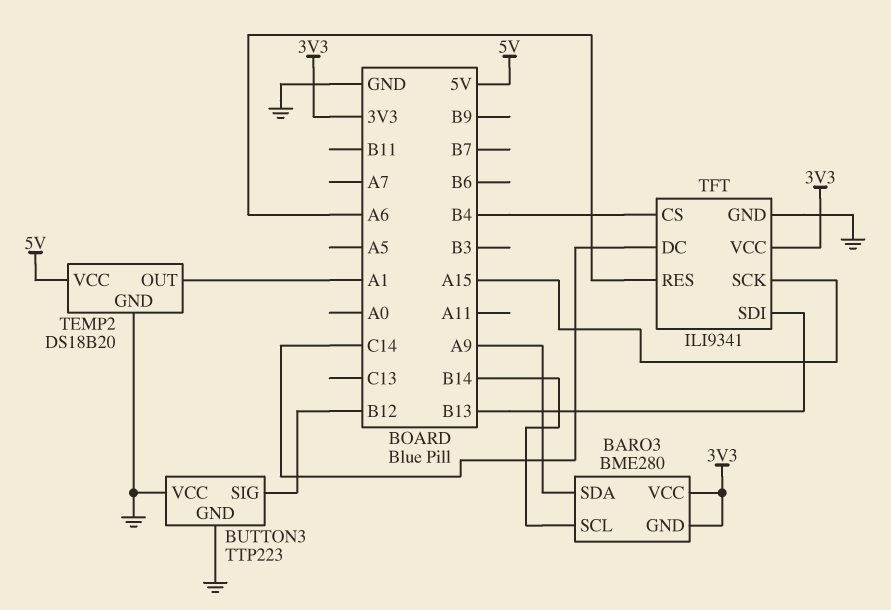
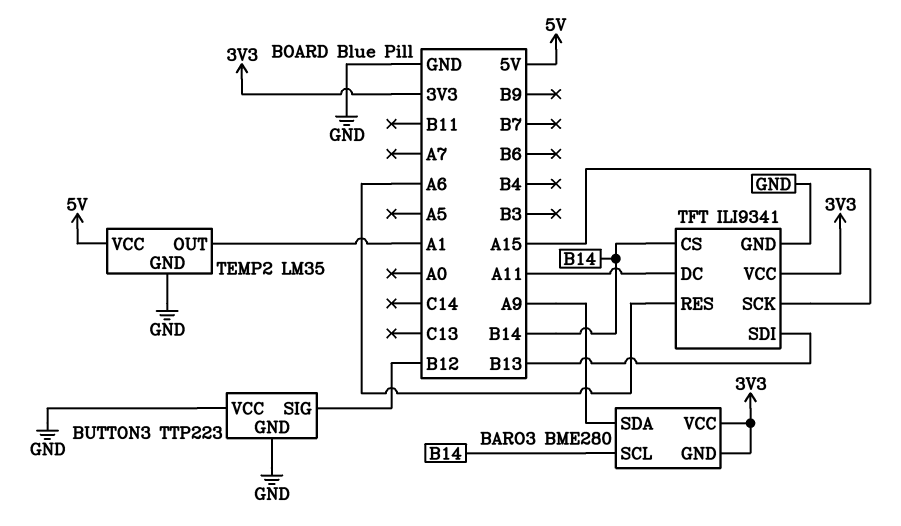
TEMP2: DS18B20 -> LM35
TFT pin CS: B4 -> B14
TFT pin DC: C14 -> A11

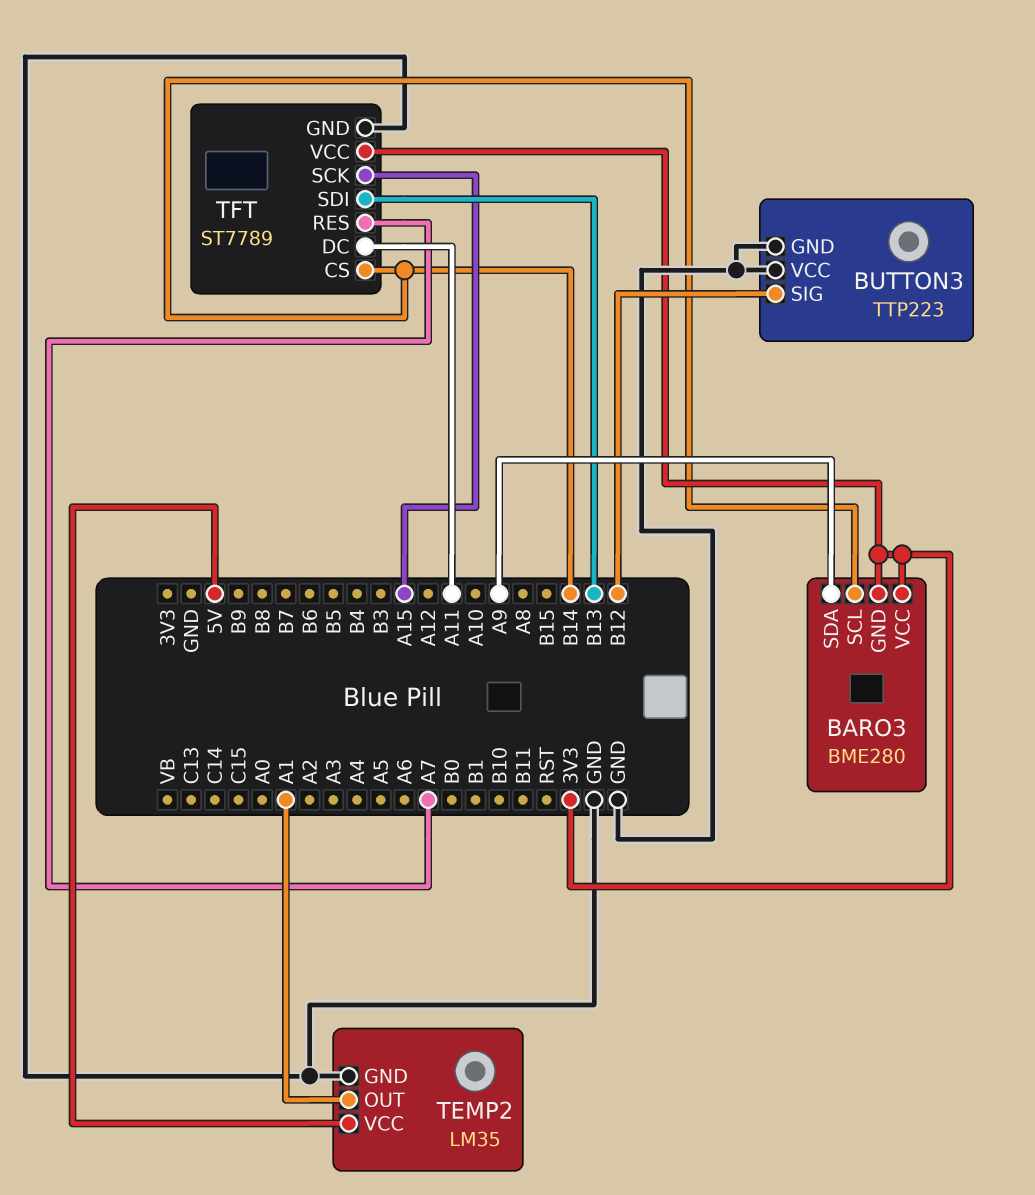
TFT: ILI9341 -> ST7789
TFT pin RES: A6 -> A7

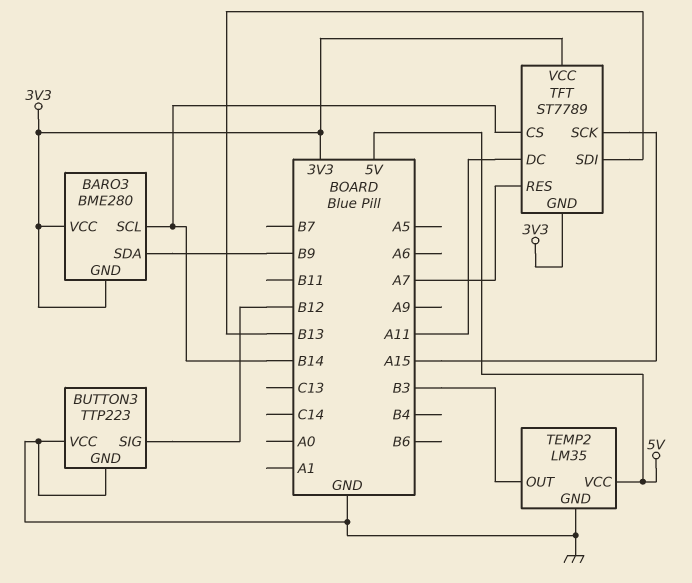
BARO3 pin SDA: A9 -> B9
TEMP2 pin OUT: A1 -> B3
TFT pin GND: GND -> 3V3

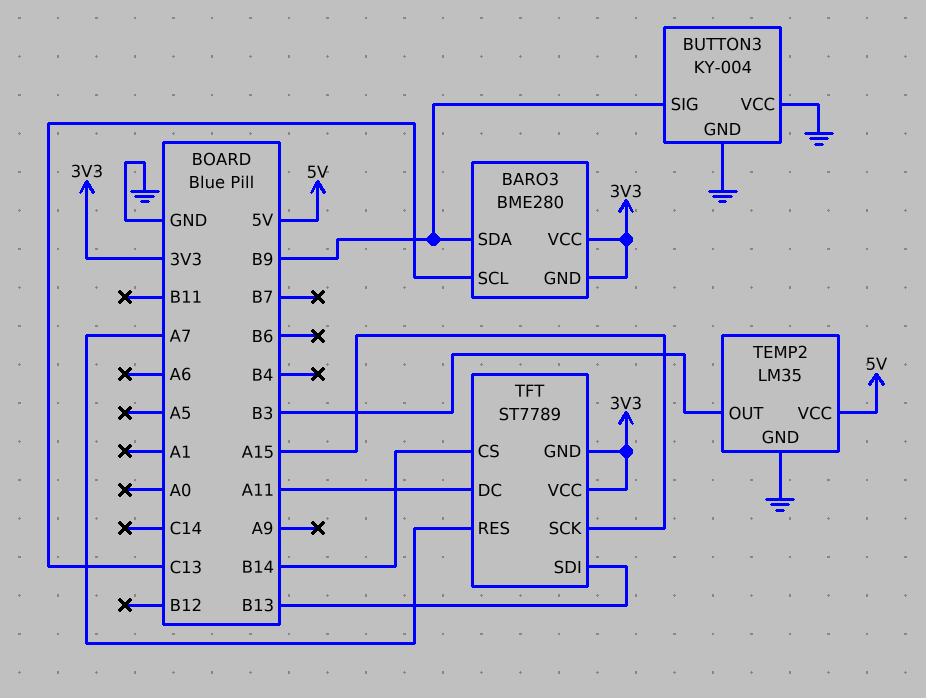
BARO3 pin SCL: B14 -> C13
BUTTON3: TTP223 -> KY-004
BUTTON3 pin SIG: B12 -> B9

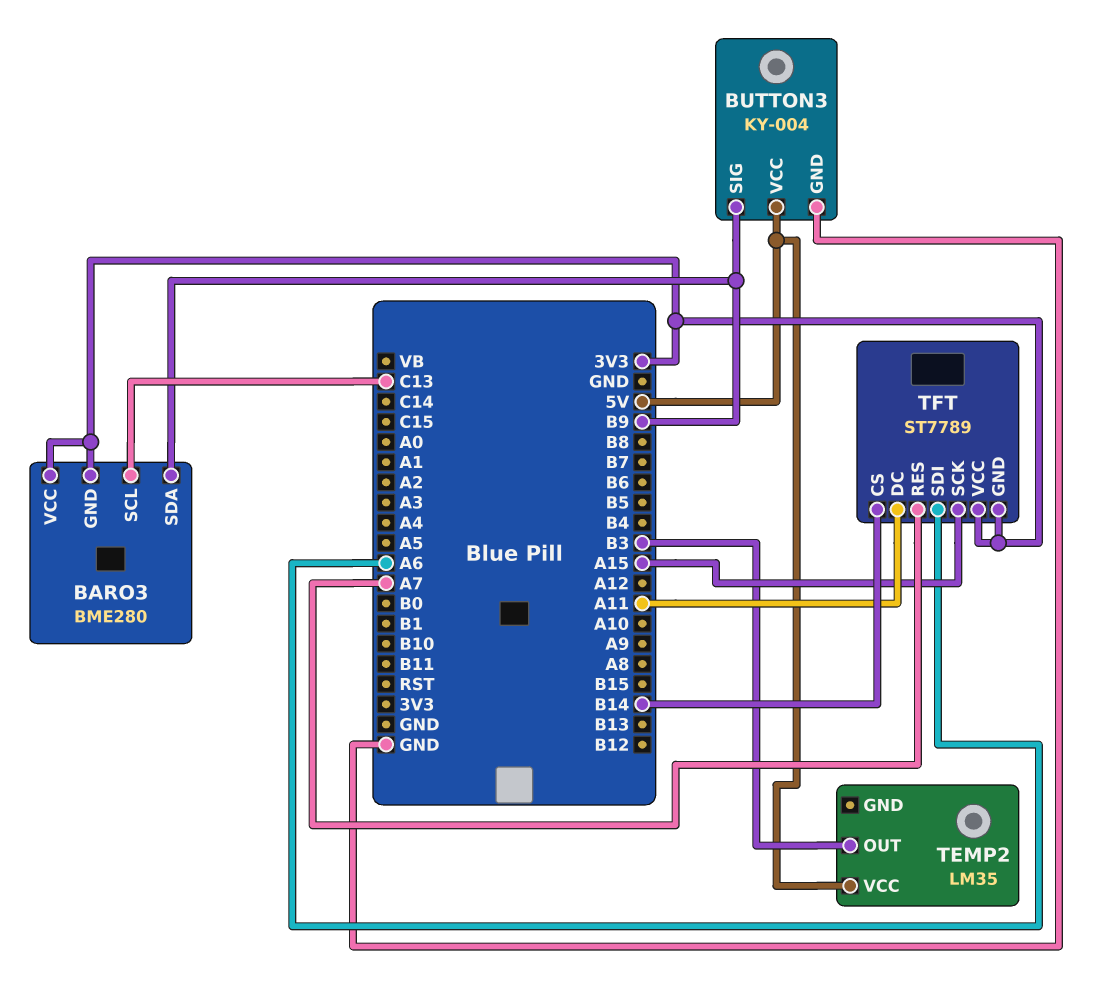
BUTTON3 pin VCC: GND -> 5V
TEMP2 pin GND: GND -> none
TFT pin SDI: B13 -> A6

